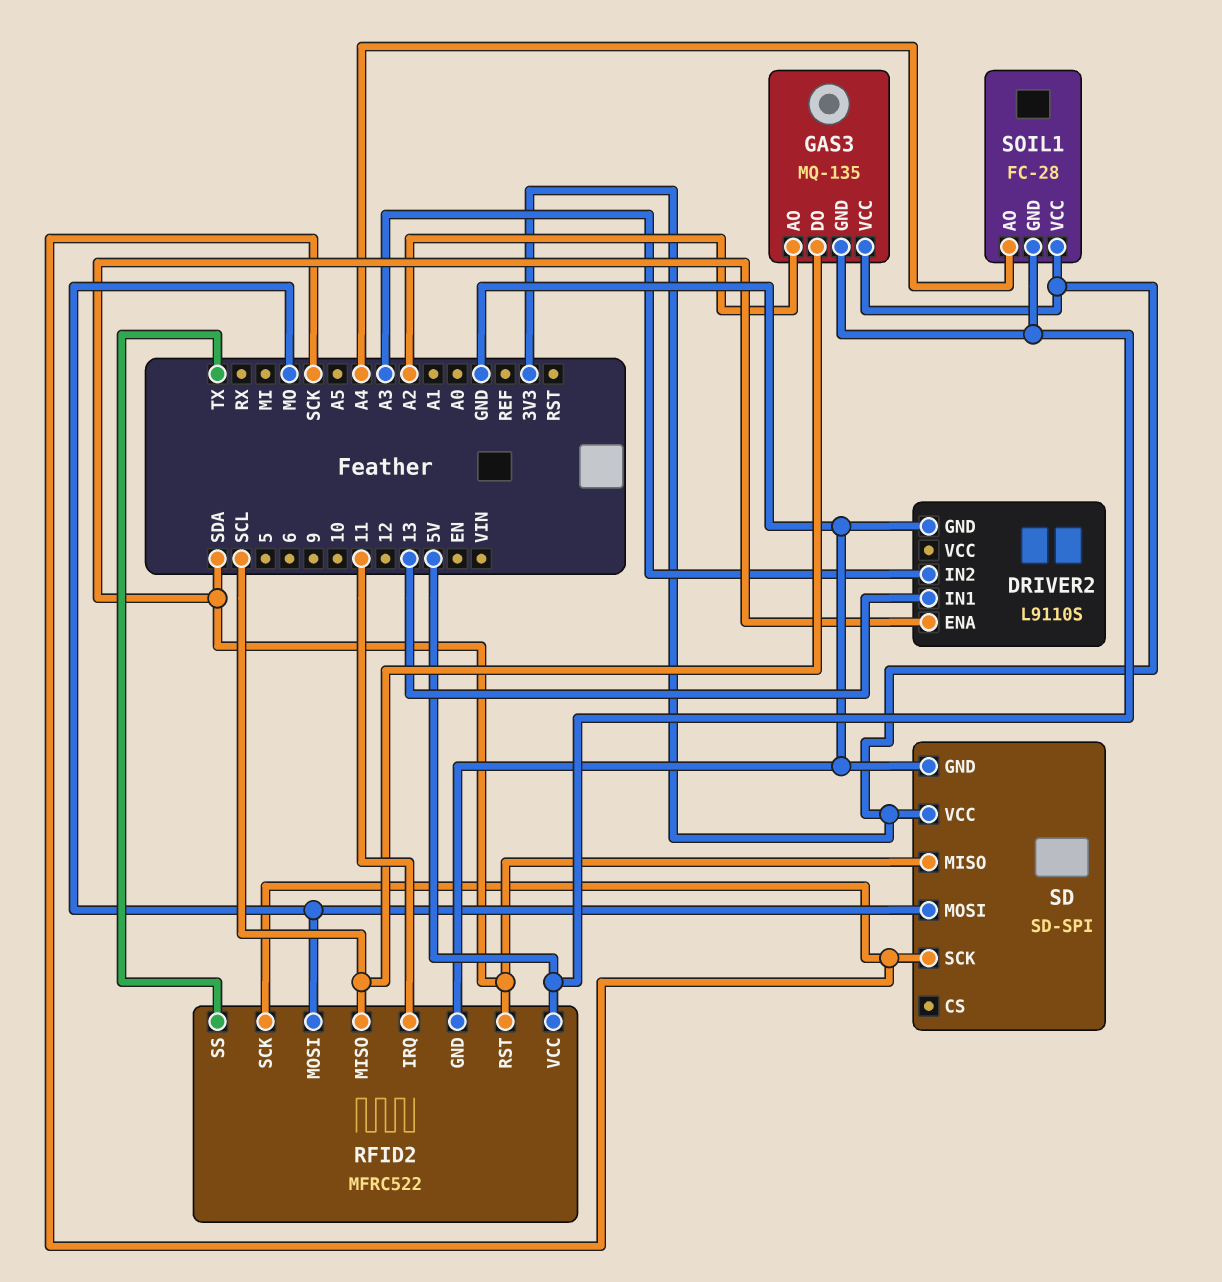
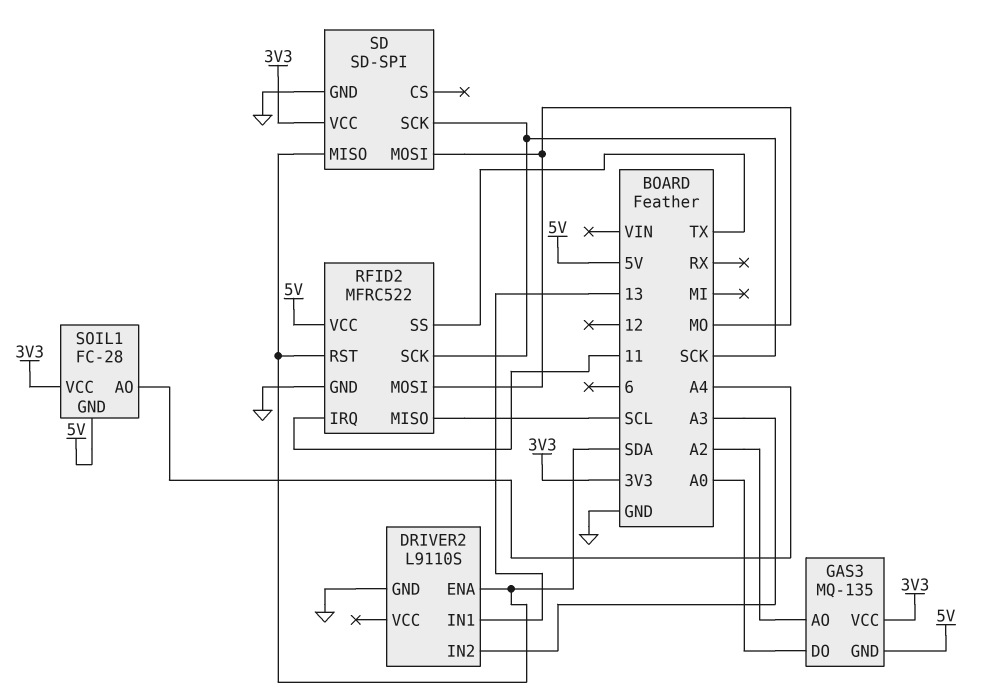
GAS3 pin DO: SCL -> A0

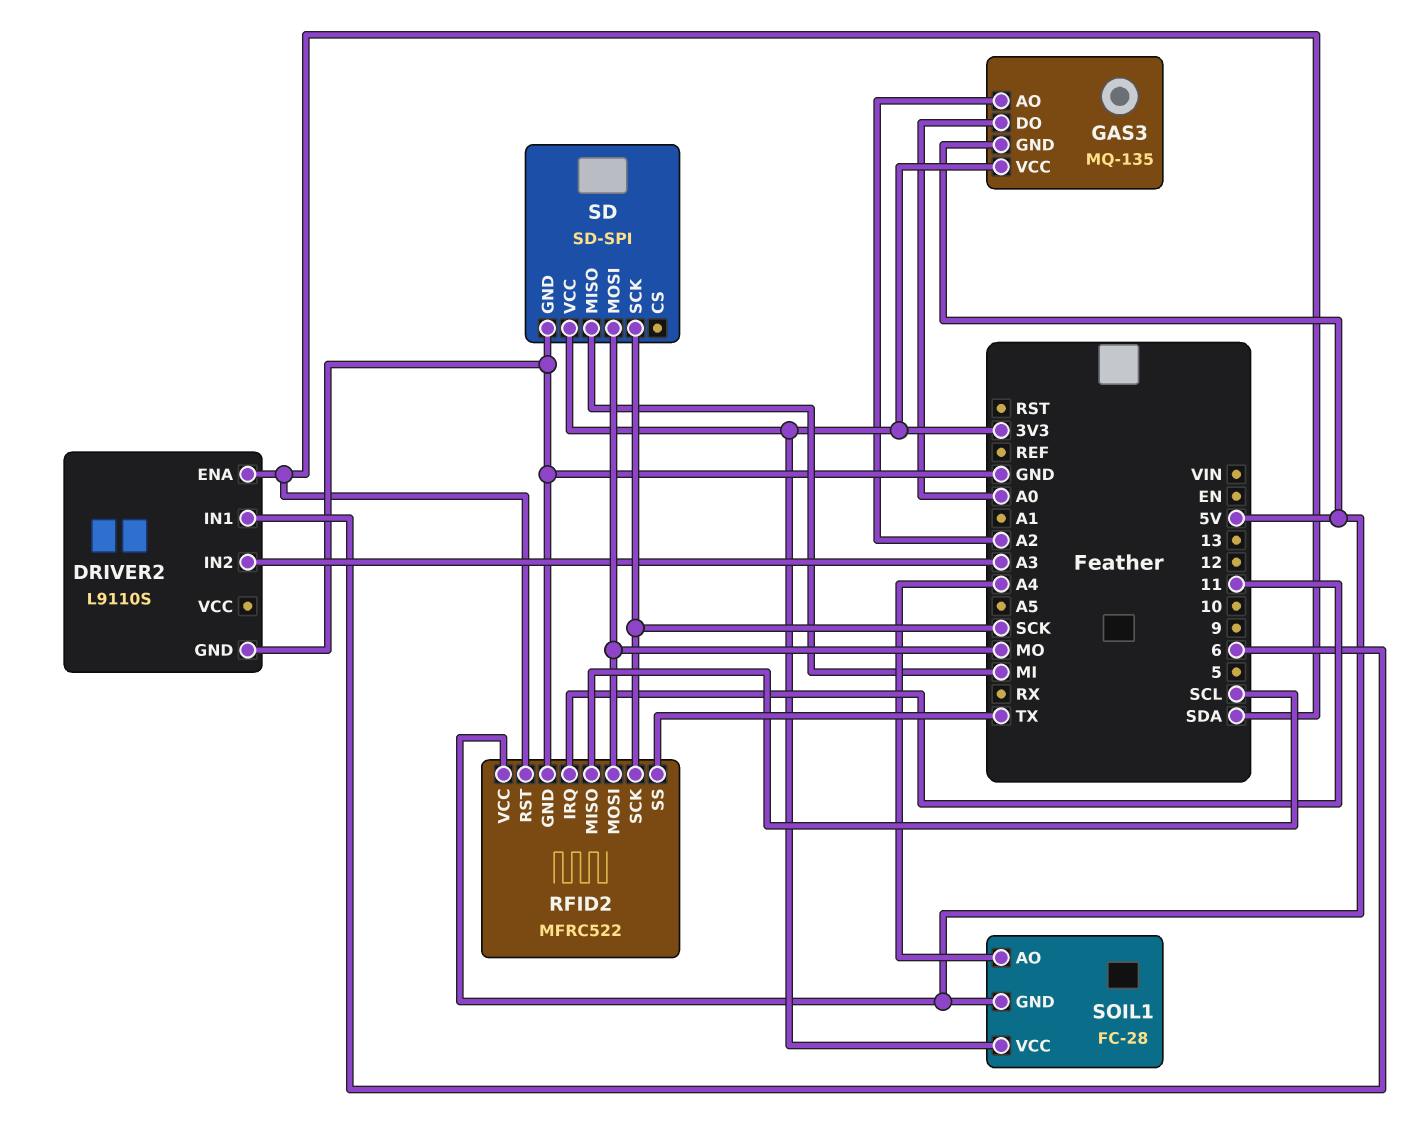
DRIVER2 pin IN1: 13 -> 6
SD pin MISO: SDA -> MI

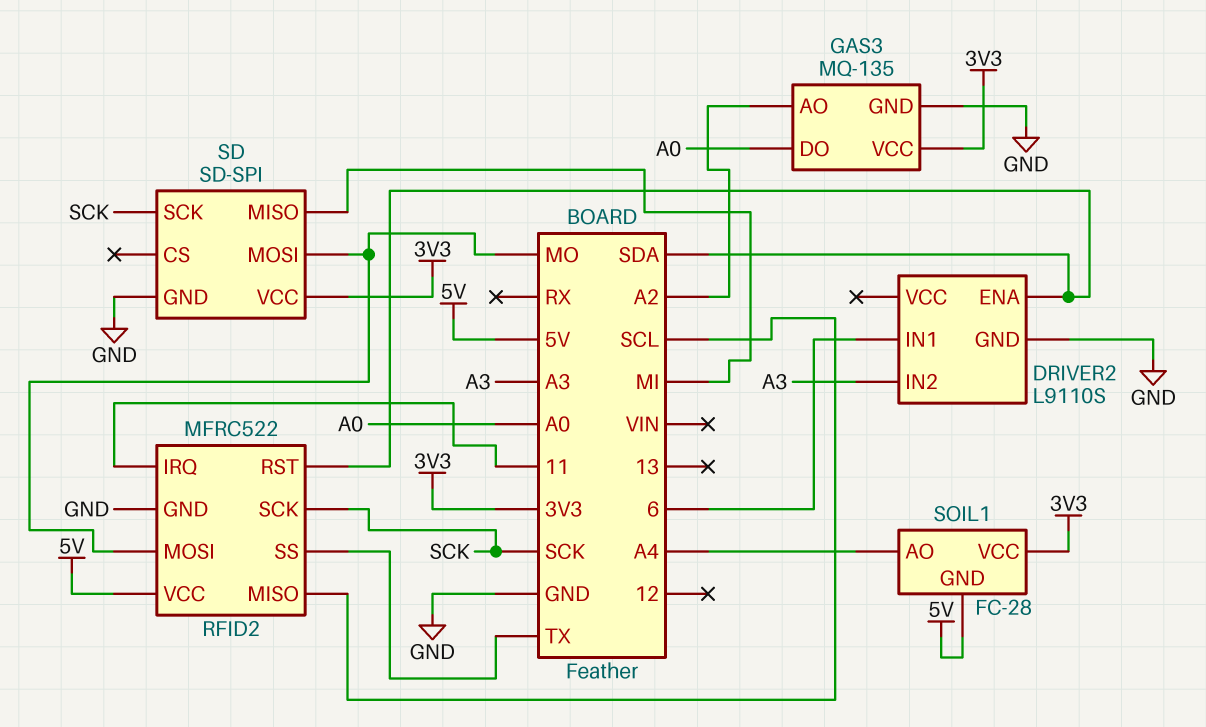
GAS3 pin GND: 5V -> GND

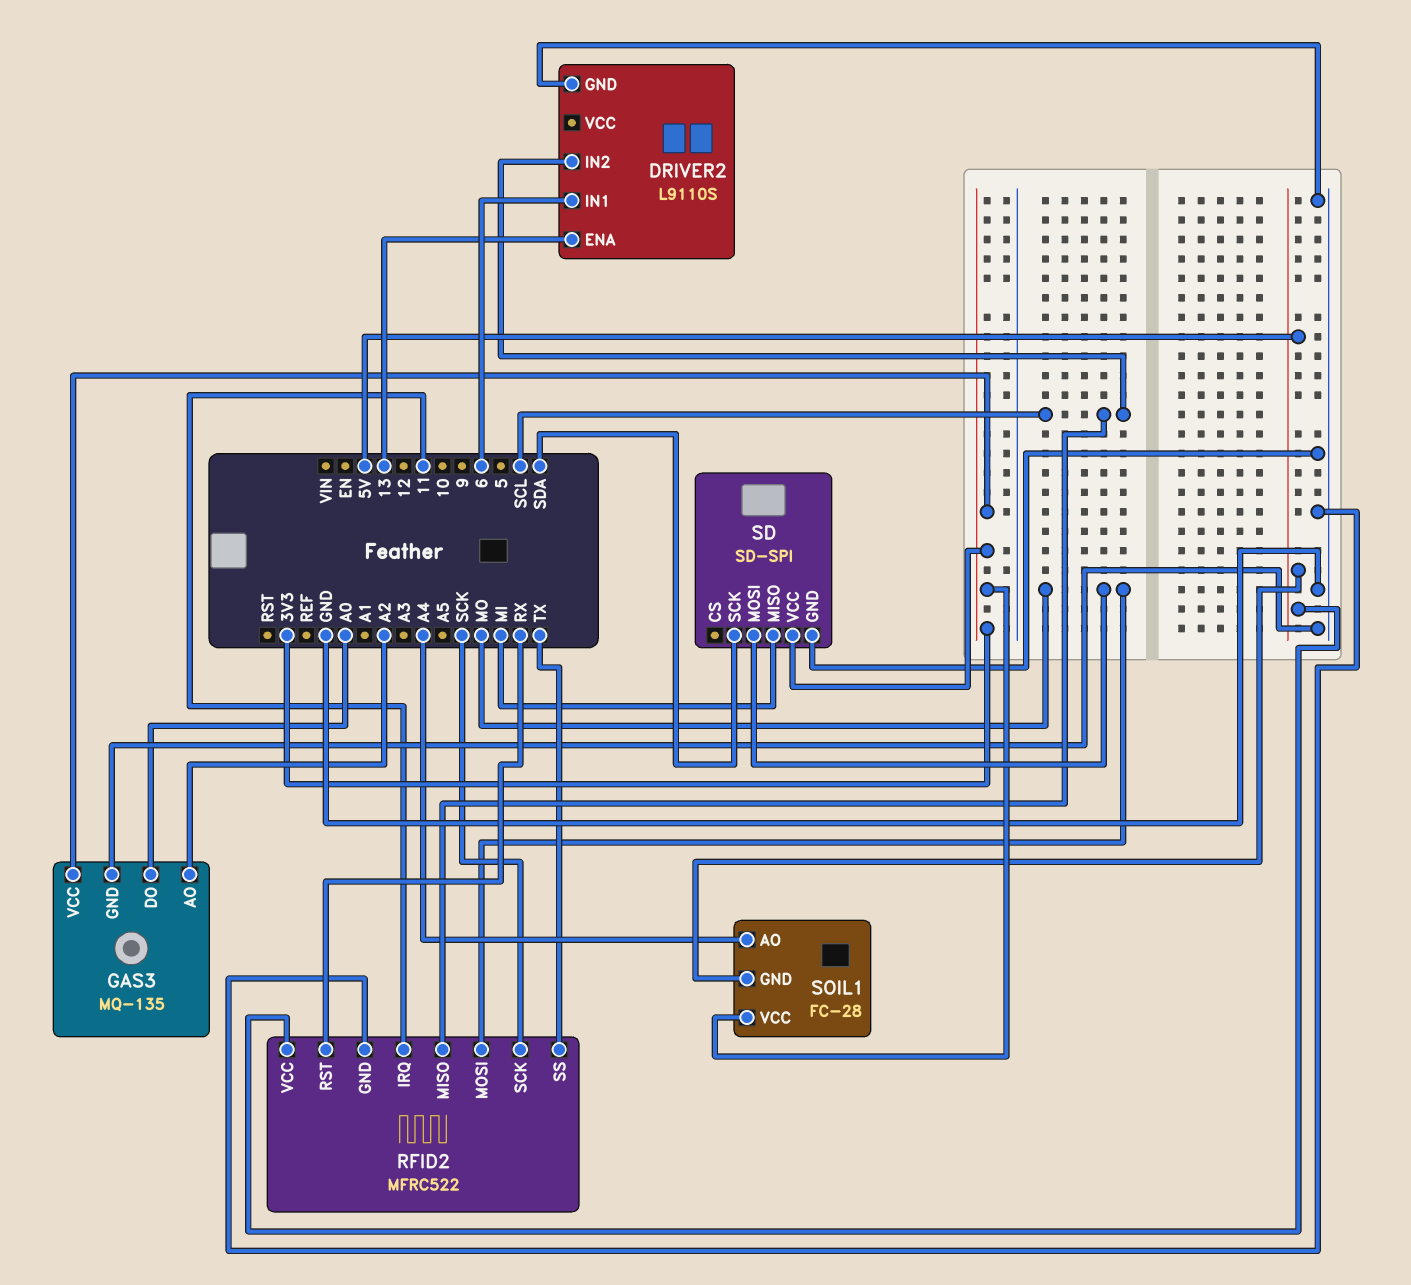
DRIVER2 pin ENA: SDA -> 13
DRIVER2 pin IN2: A3 -> SCL
RFID2 pin RST: SDA -> RX
SD pin SCK: SCK -> SDA

